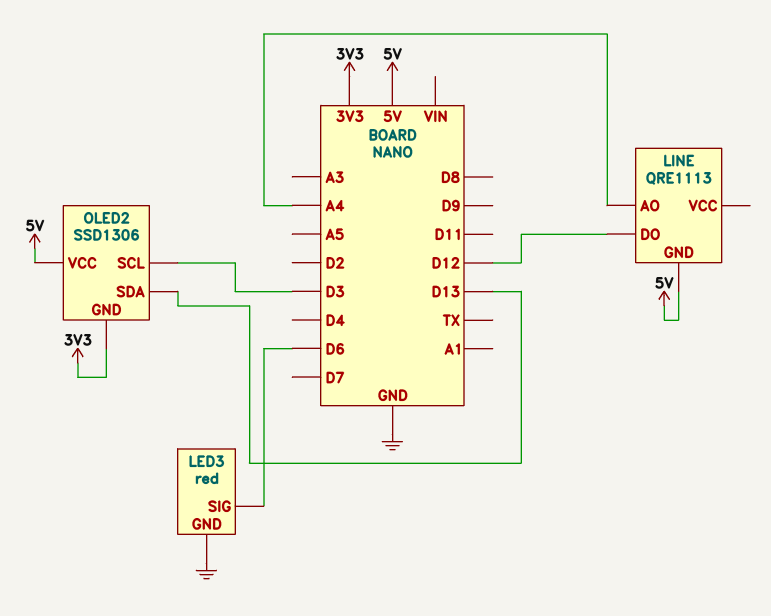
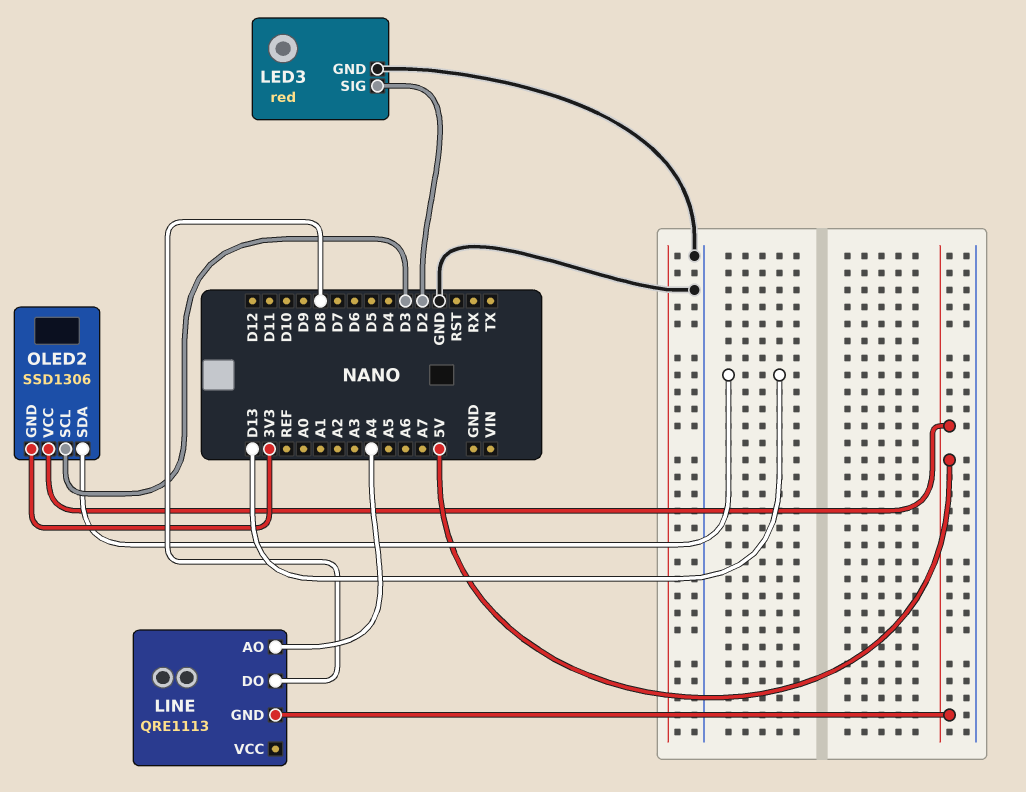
LED3 pin SIG: D6 -> D2
LINE pin DO: D12 -> D8

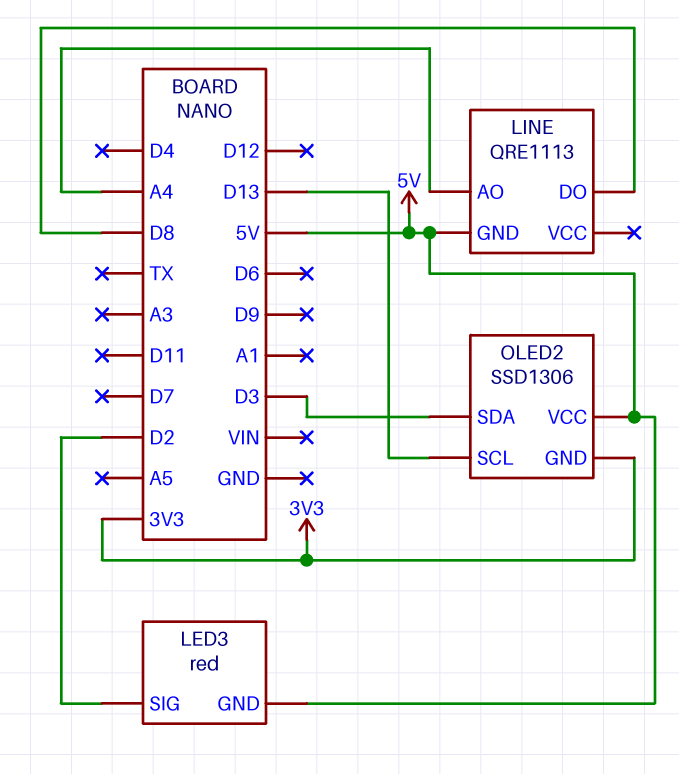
LED3 pin GND: GND -> 5V
OLED2 pin SCL: D3 -> D13
OLED2 pin SDA: D13 -> D3

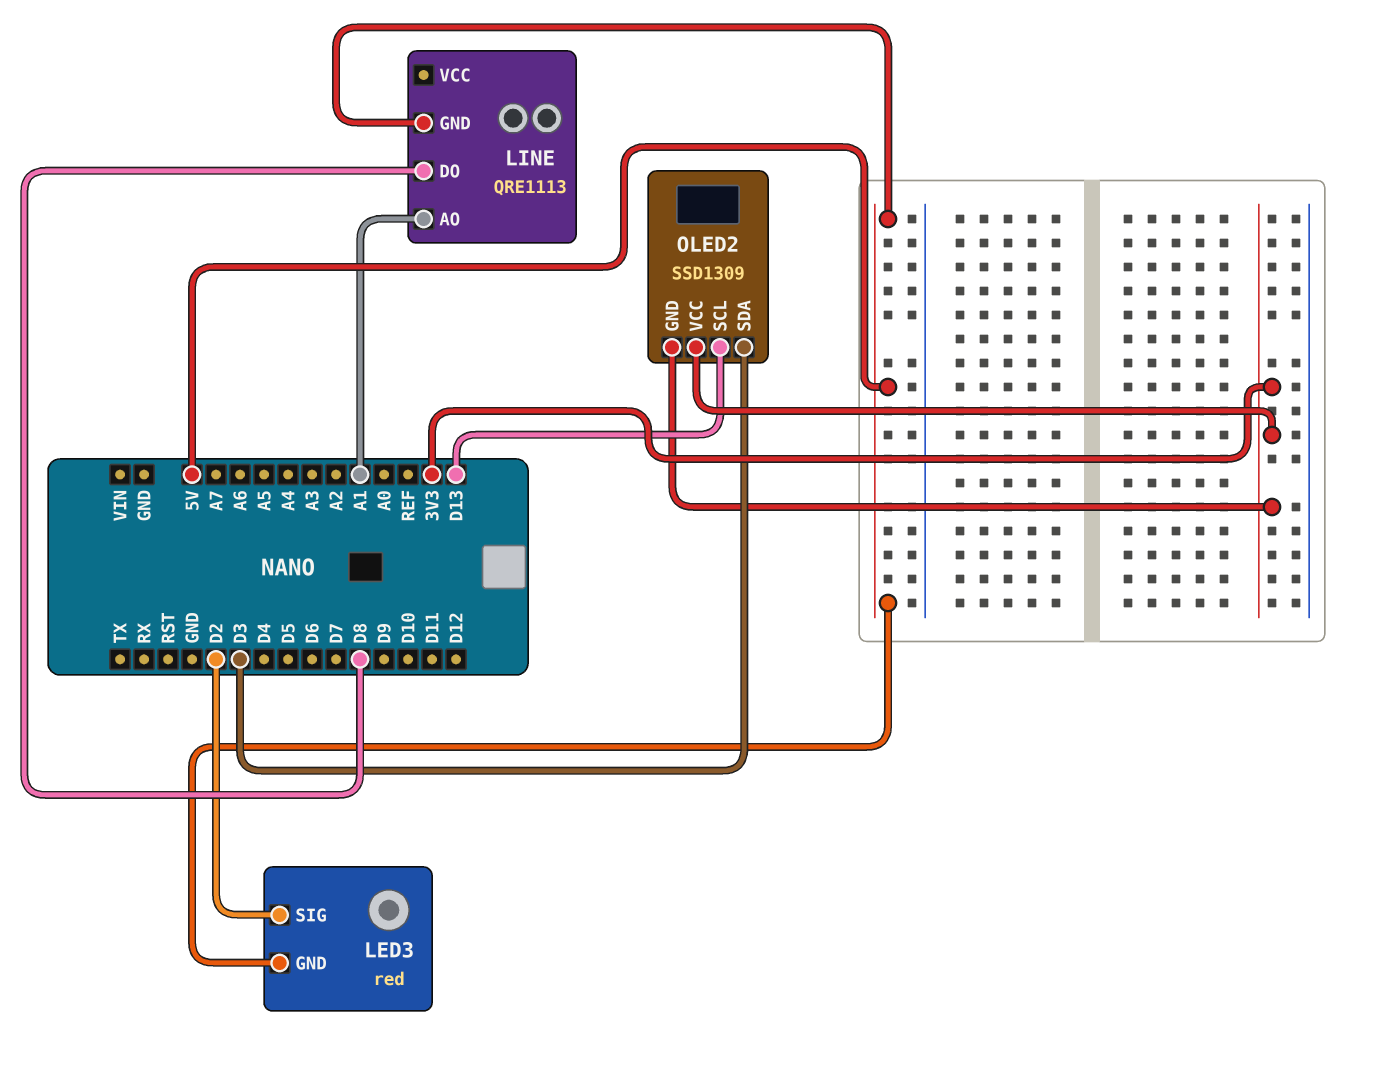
LINE pin AO: A4 -> A1
OLED2: SSD1306 -> SSD1309
OLED2 pin VCC: 5V -> 3V3

